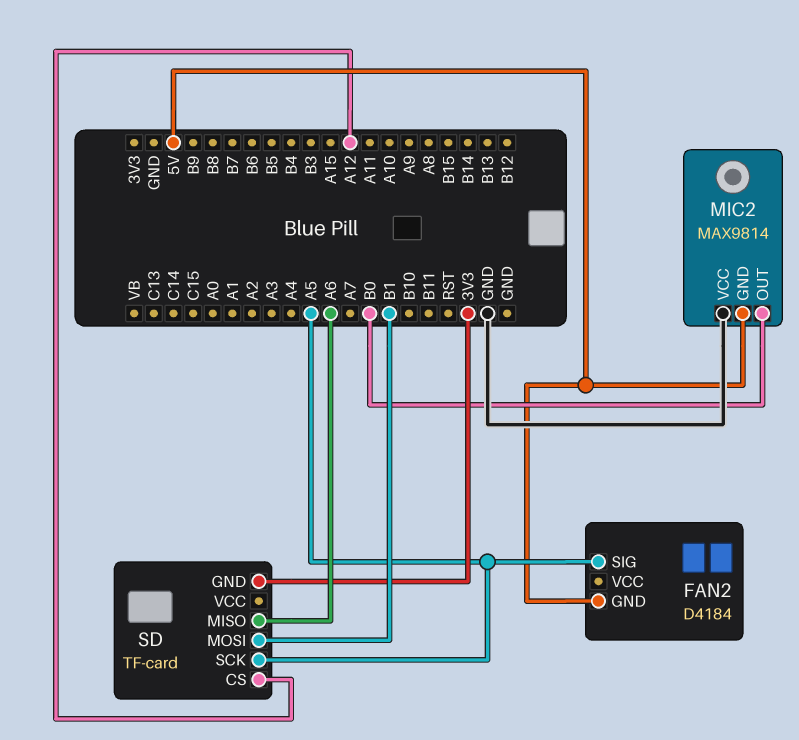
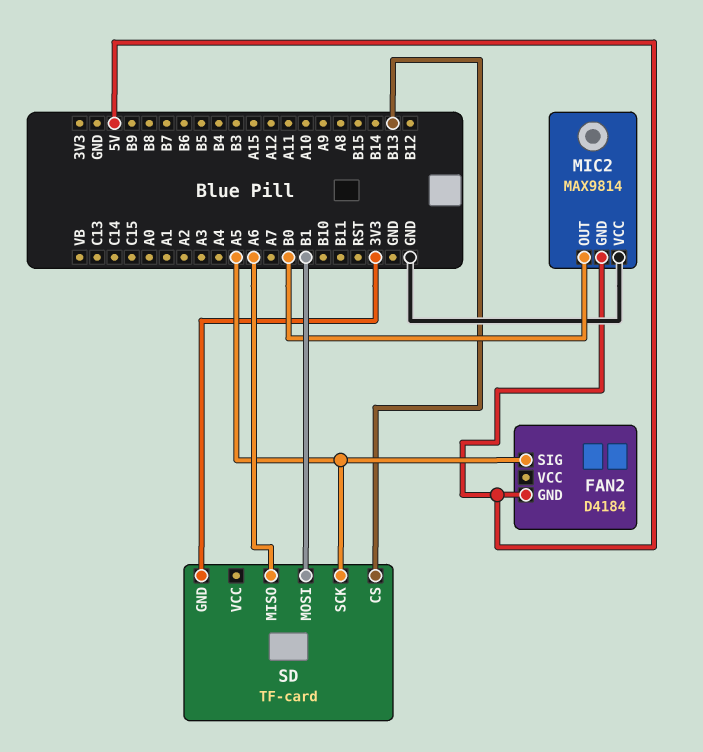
SD pin CS: A12 -> B13

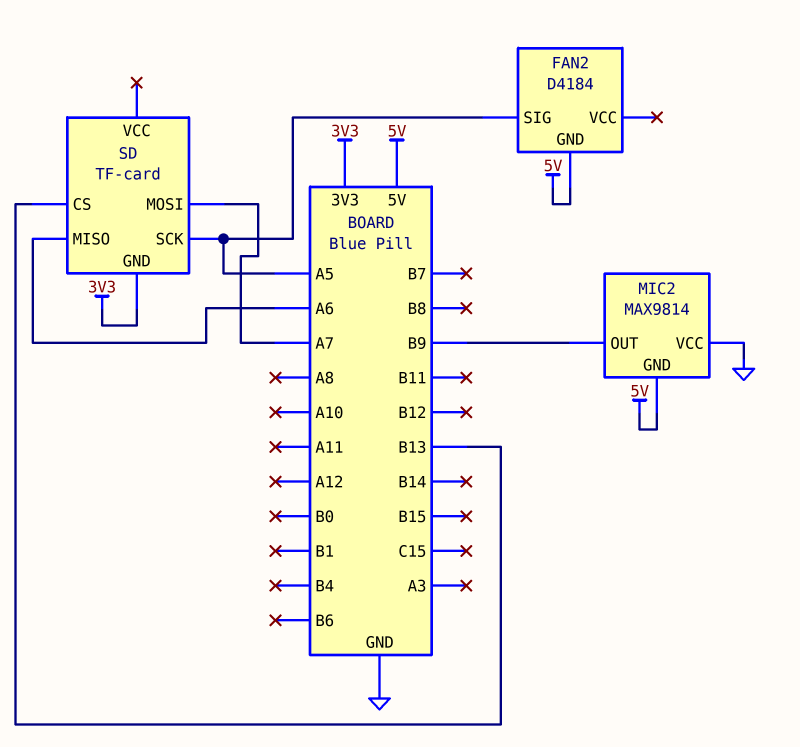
MIC2 pin OUT: B0 -> B9
SD pin MOSI: B1 -> A7

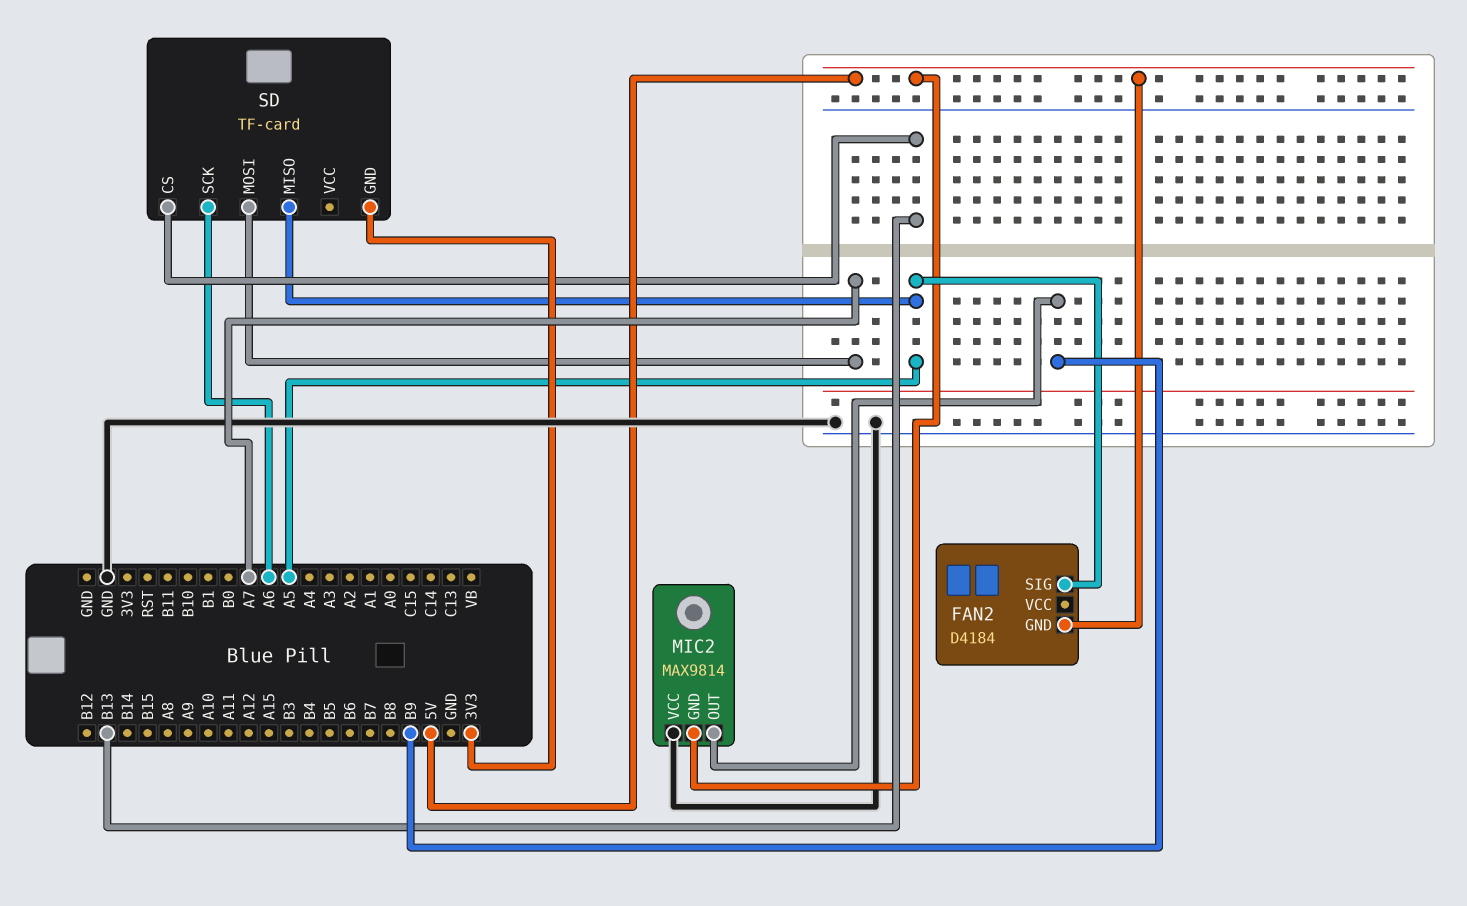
SD pin MISO: A6 -> A5
SD pin SCK: A5 -> A6

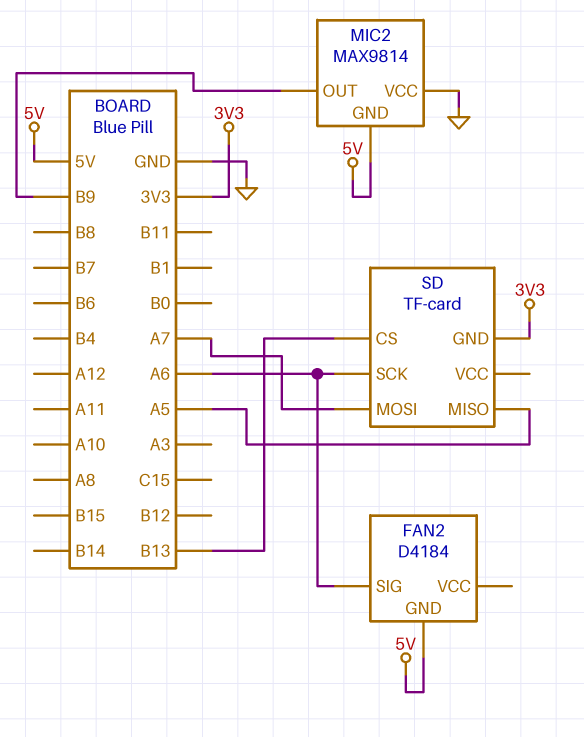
FAN2 pin SIG: A5 -> A6

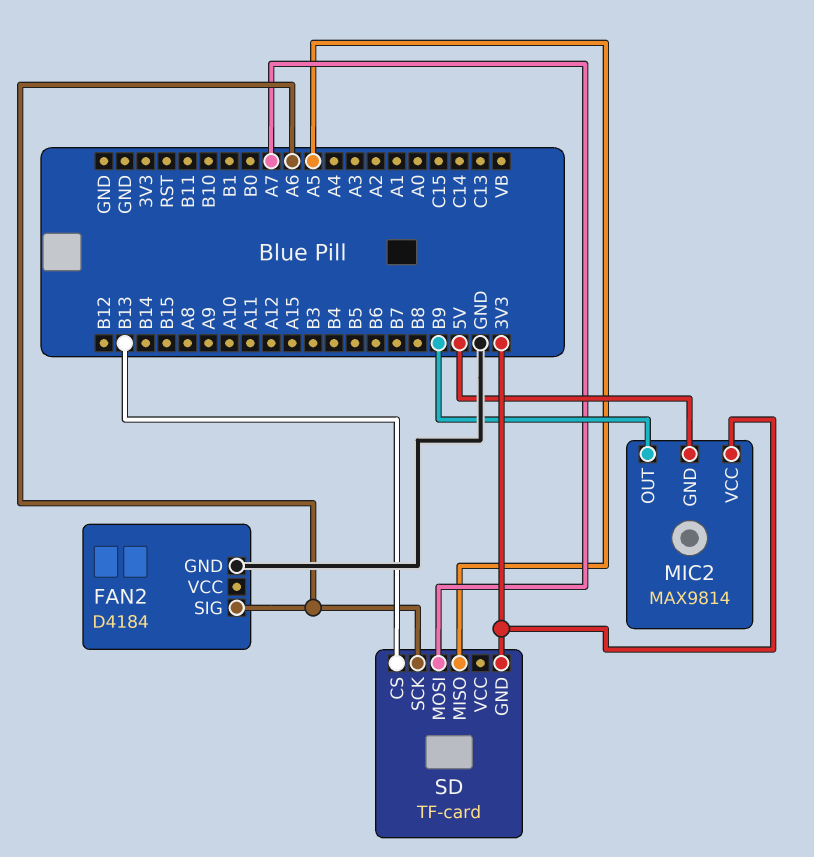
FAN2 pin GND: 5V -> GND
MIC2 pin VCC: GND -> 3V3

